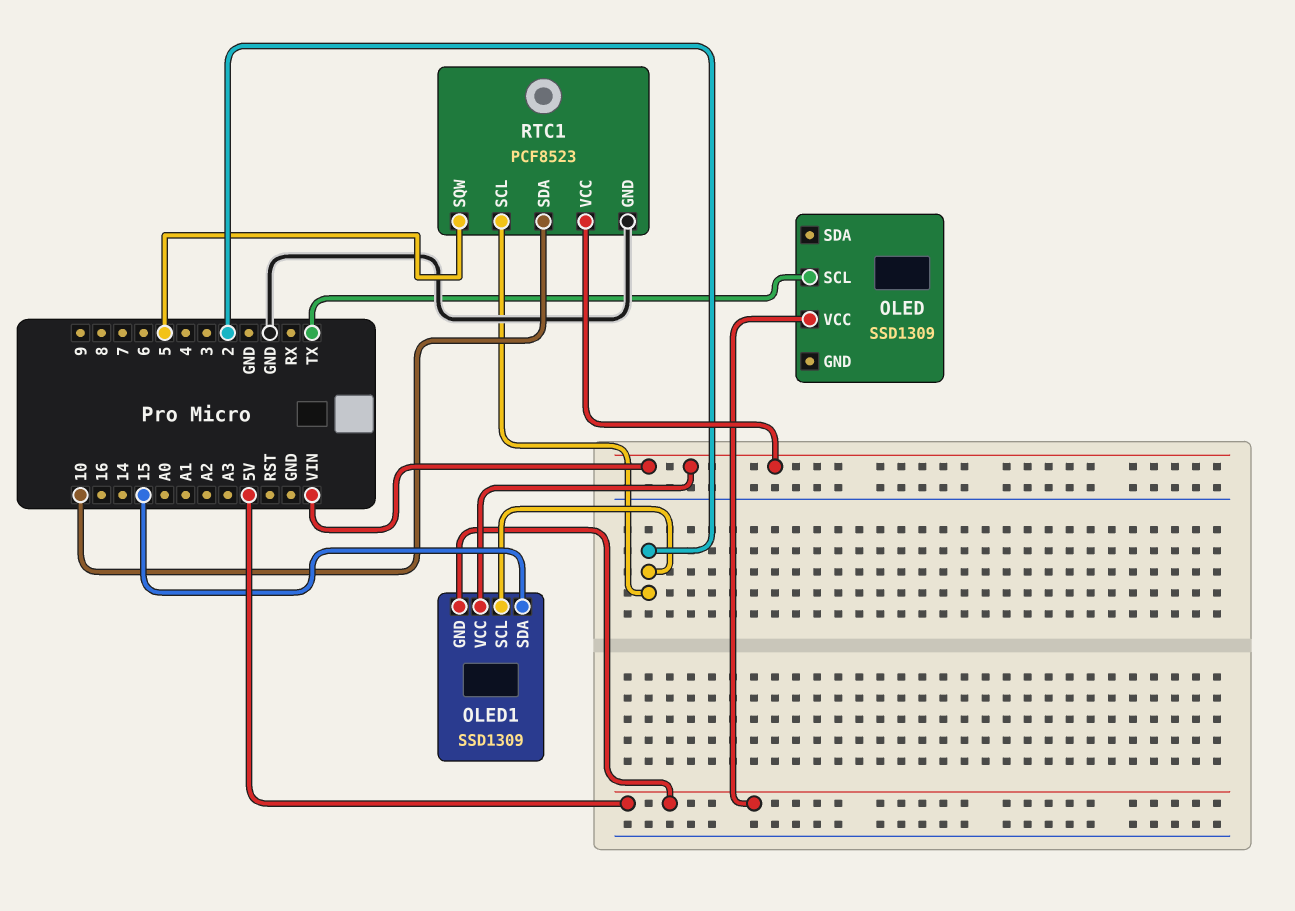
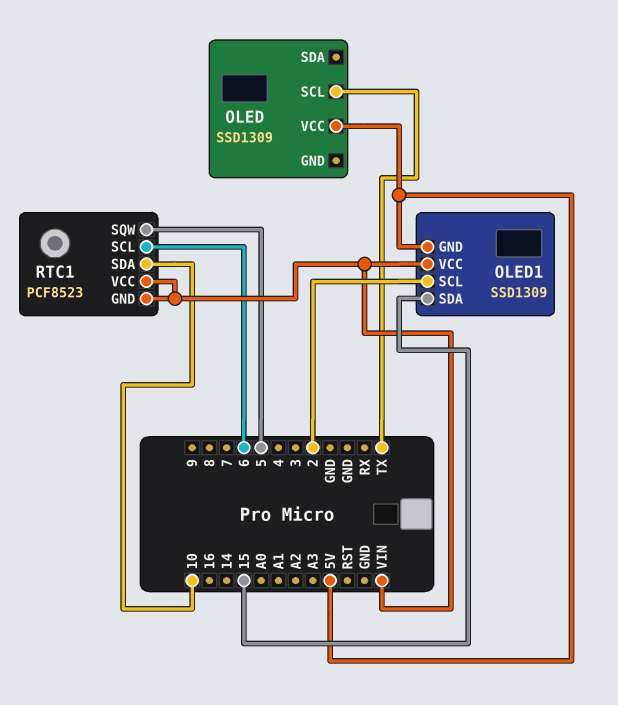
RTC1 pin GND: GND -> VIN
RTC1 pin SCL: 2 -> 6

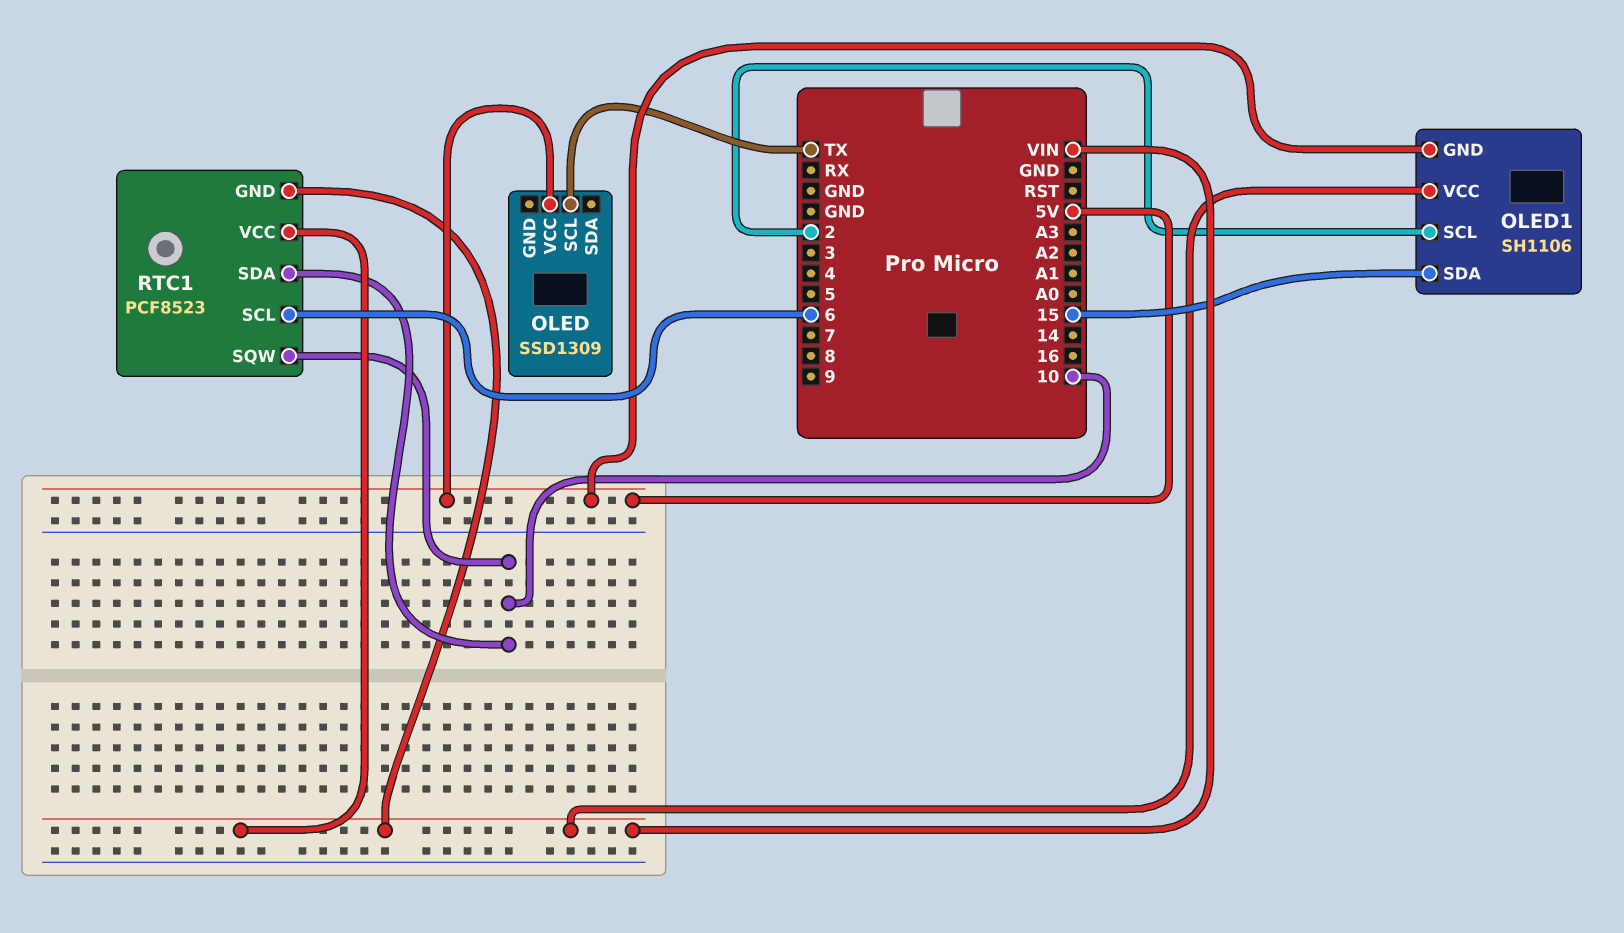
OLED1: SSD1309 -> SH1106
RTC1 pin SQW: 5 -> 10

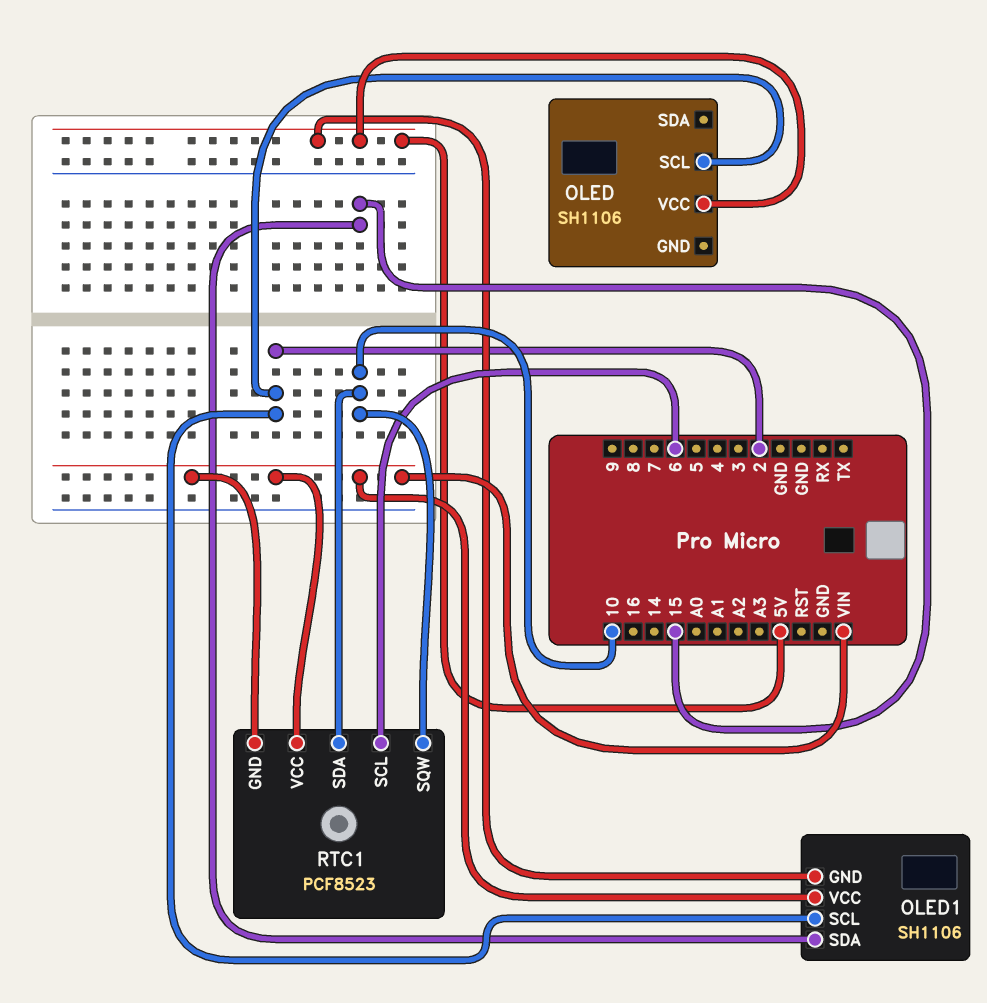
OLED: SSD1309 -> SH1106
OLED pin SCL: TX -> 2

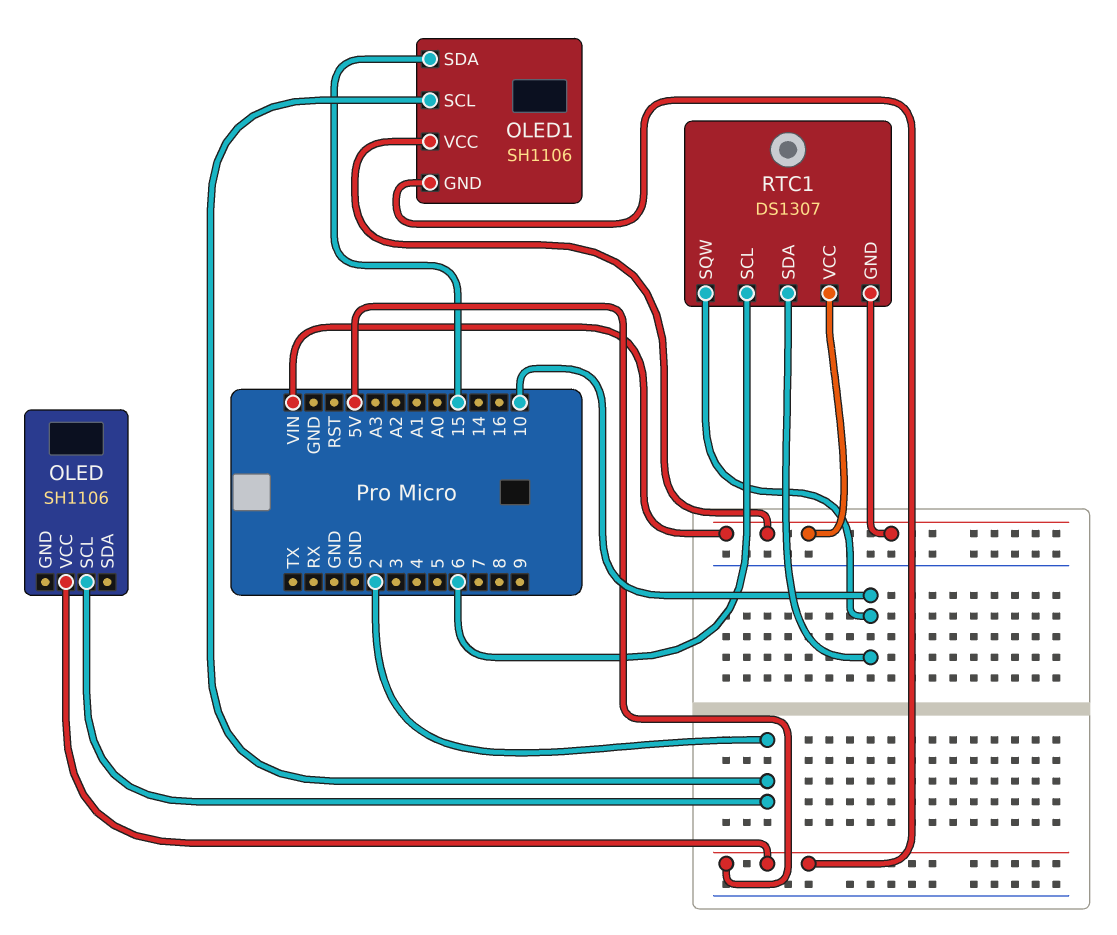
RTC1: PCF8523 -> DS1307

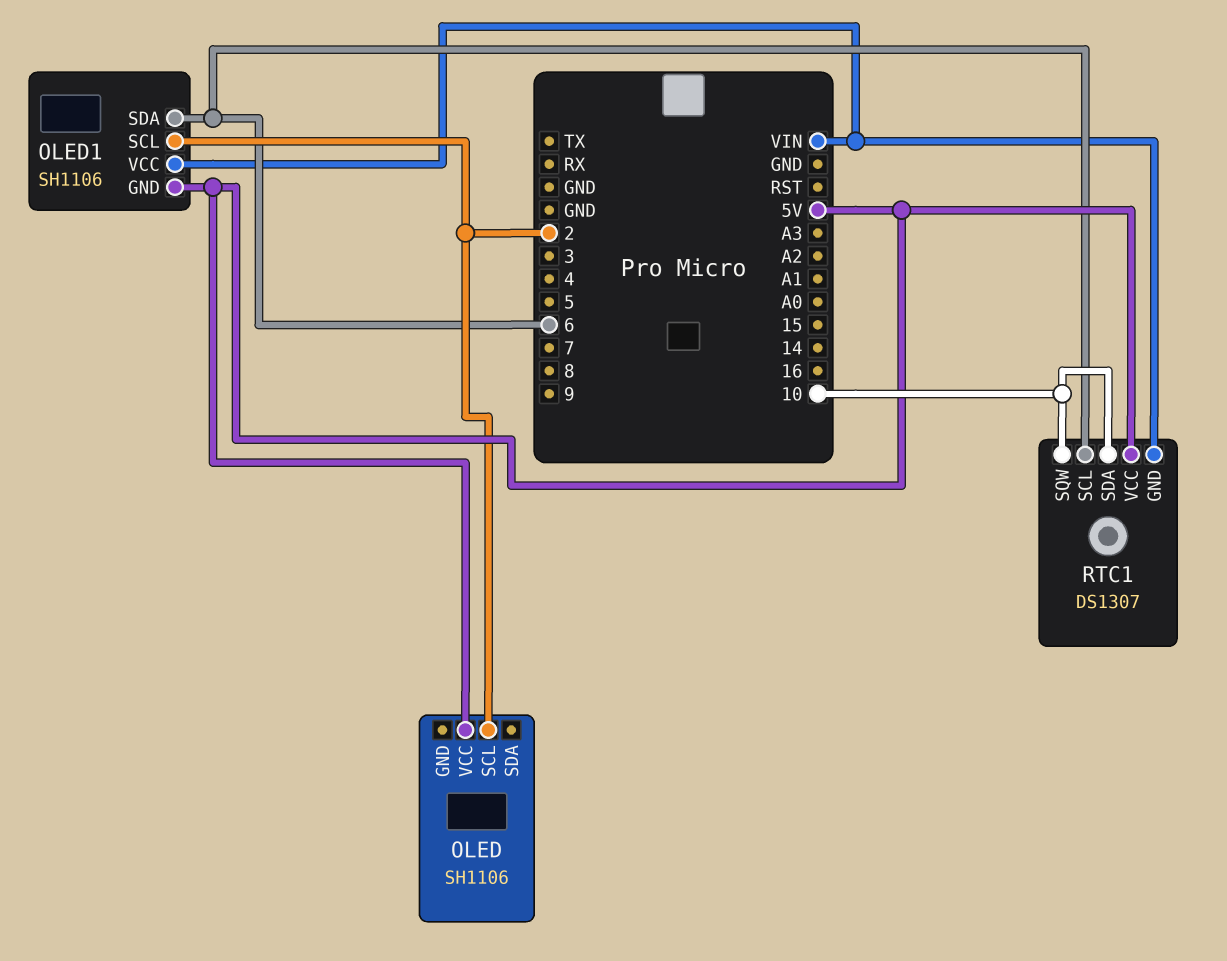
OLED1 pin SDA: 15 -> 6
RTC1 pin VCC: VIN -> 5V

